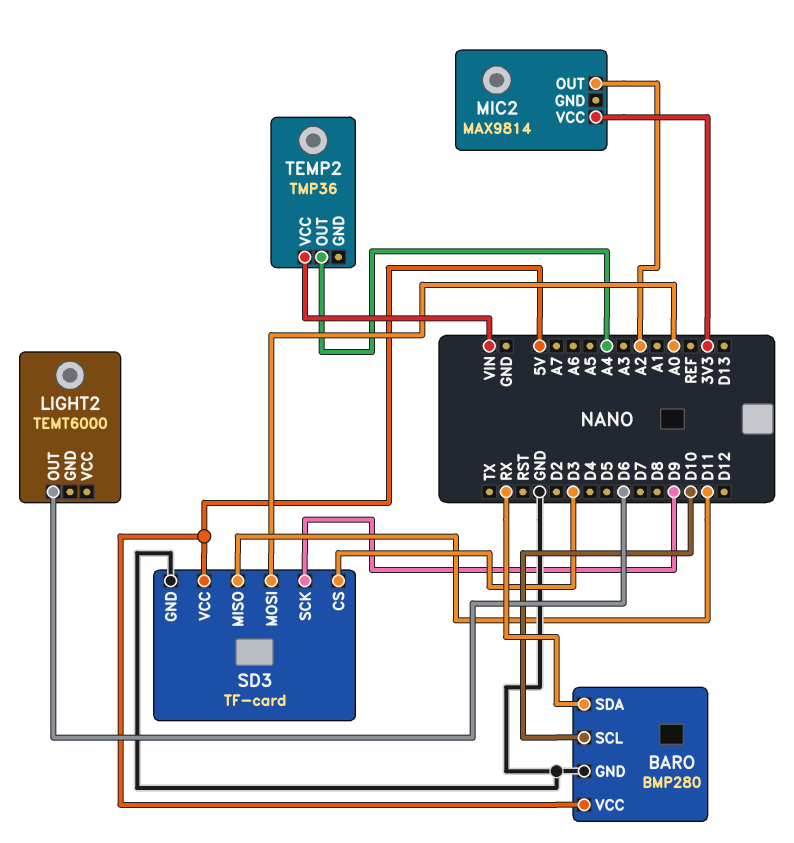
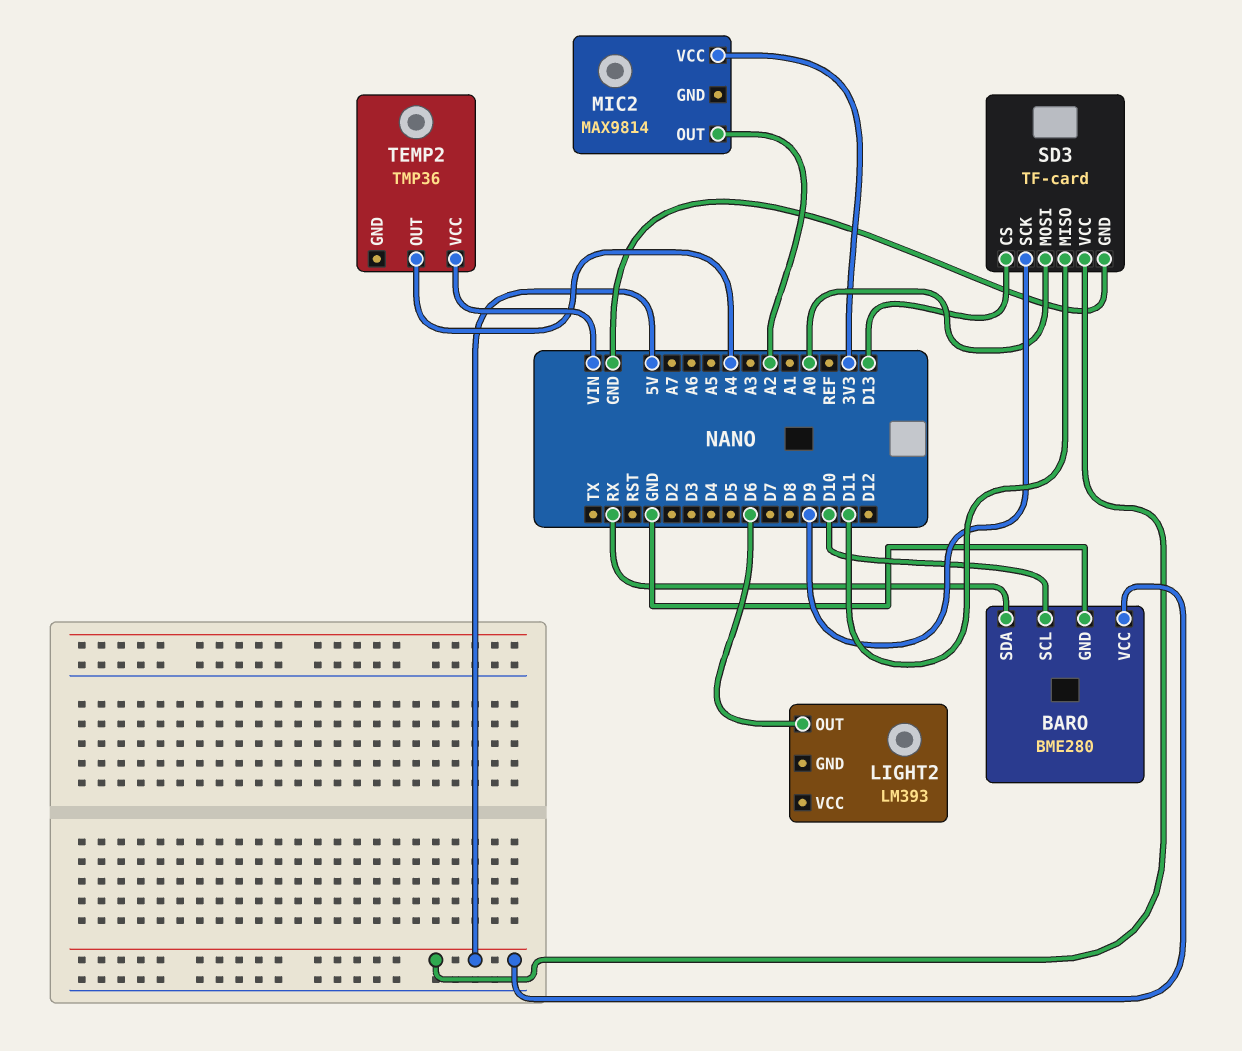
BARO: BMP280 -> BME280
LIGHT2: TEMT6000 -> LM393
SD3 pin CS: D3 -> D13

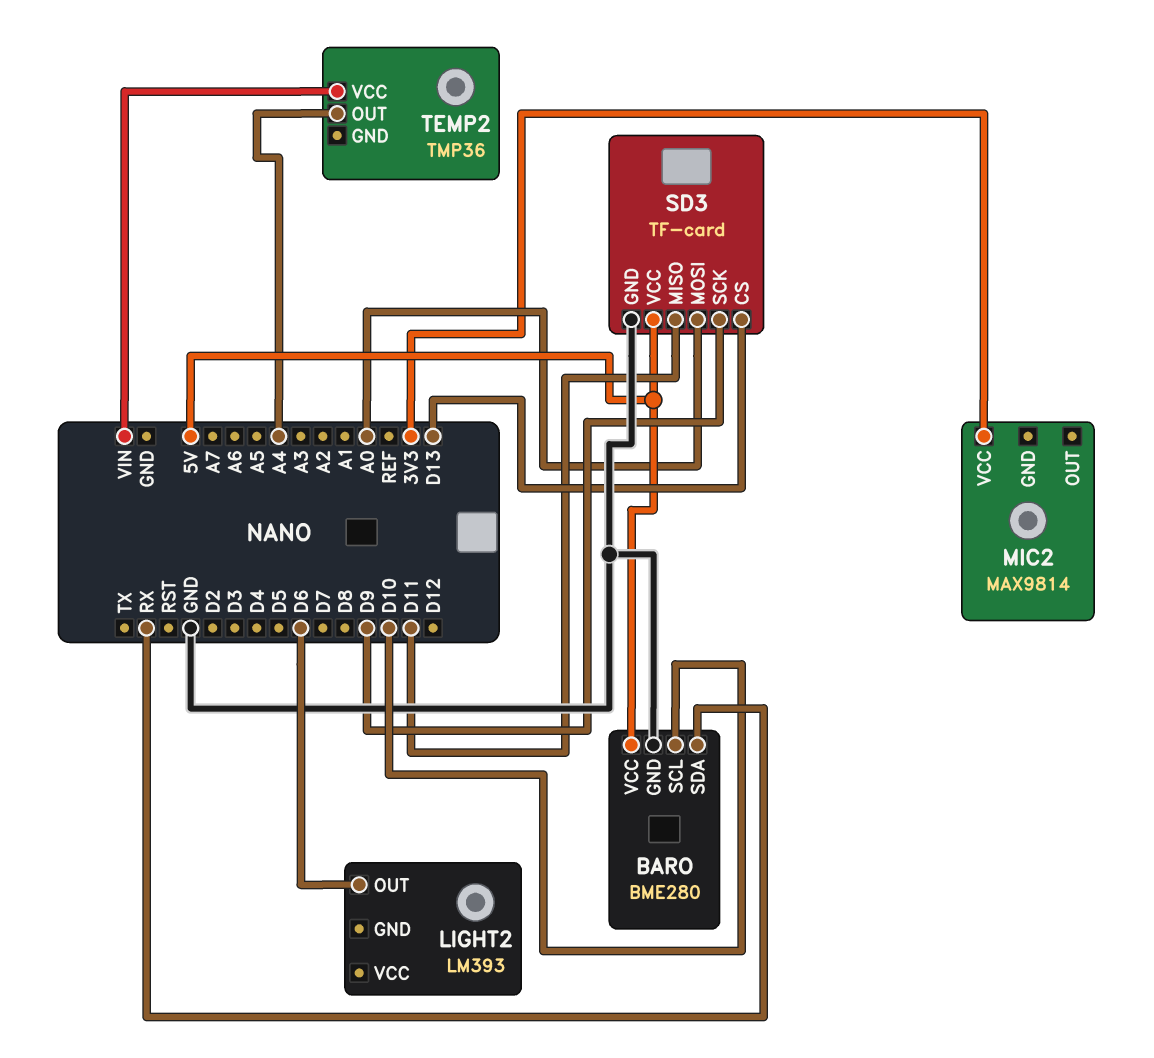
MIC2 pin OUT: A2 -> none

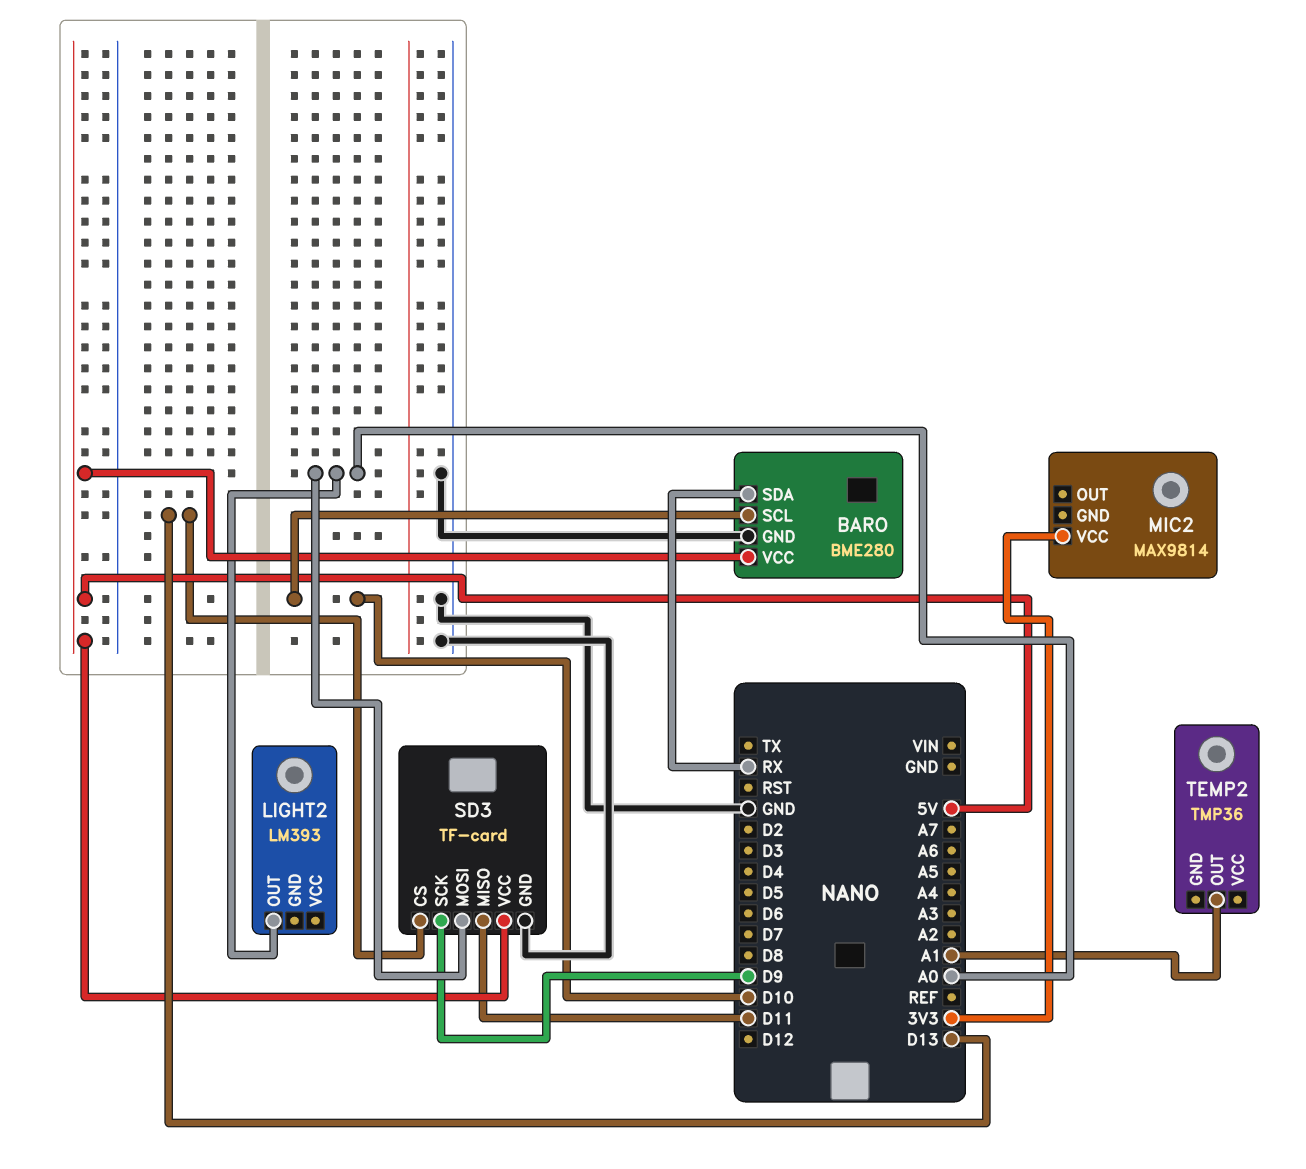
LIGHT2 pin OUT: D6 -> A0
TEMP2 pin OUT: A4 -> A1
TEMP2 pin VCC: VIN -> none

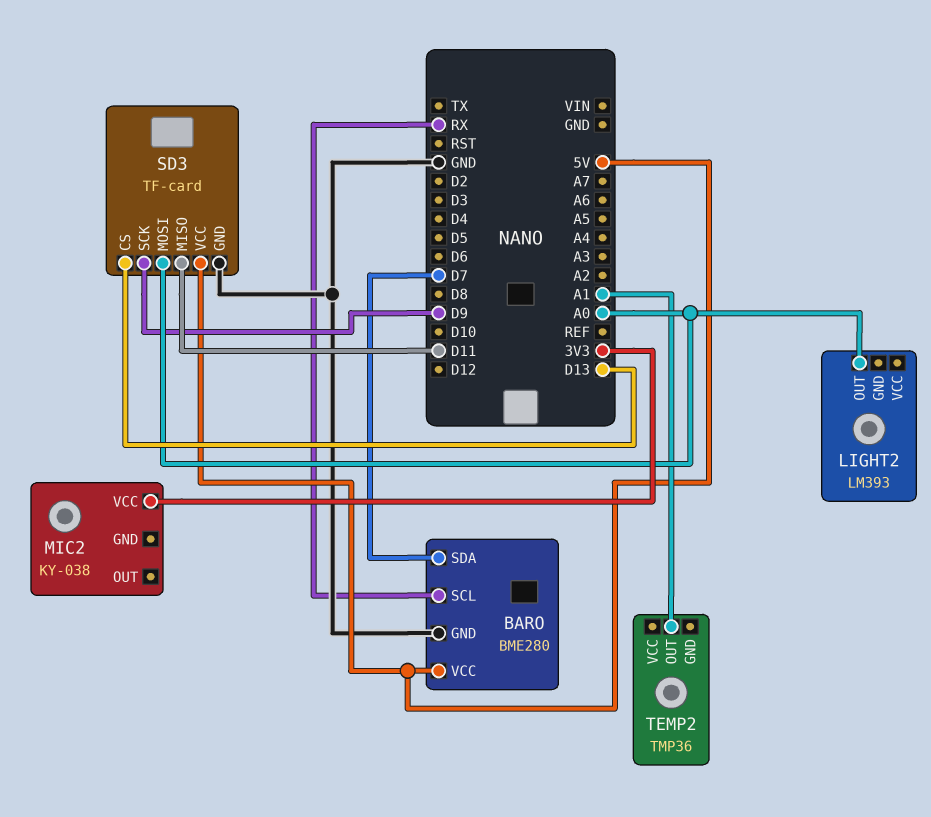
BARO pin SCL: D10 -> RX
BARO pin SDA: RX -> D7
MIC2: MAX9814 -> KY-038

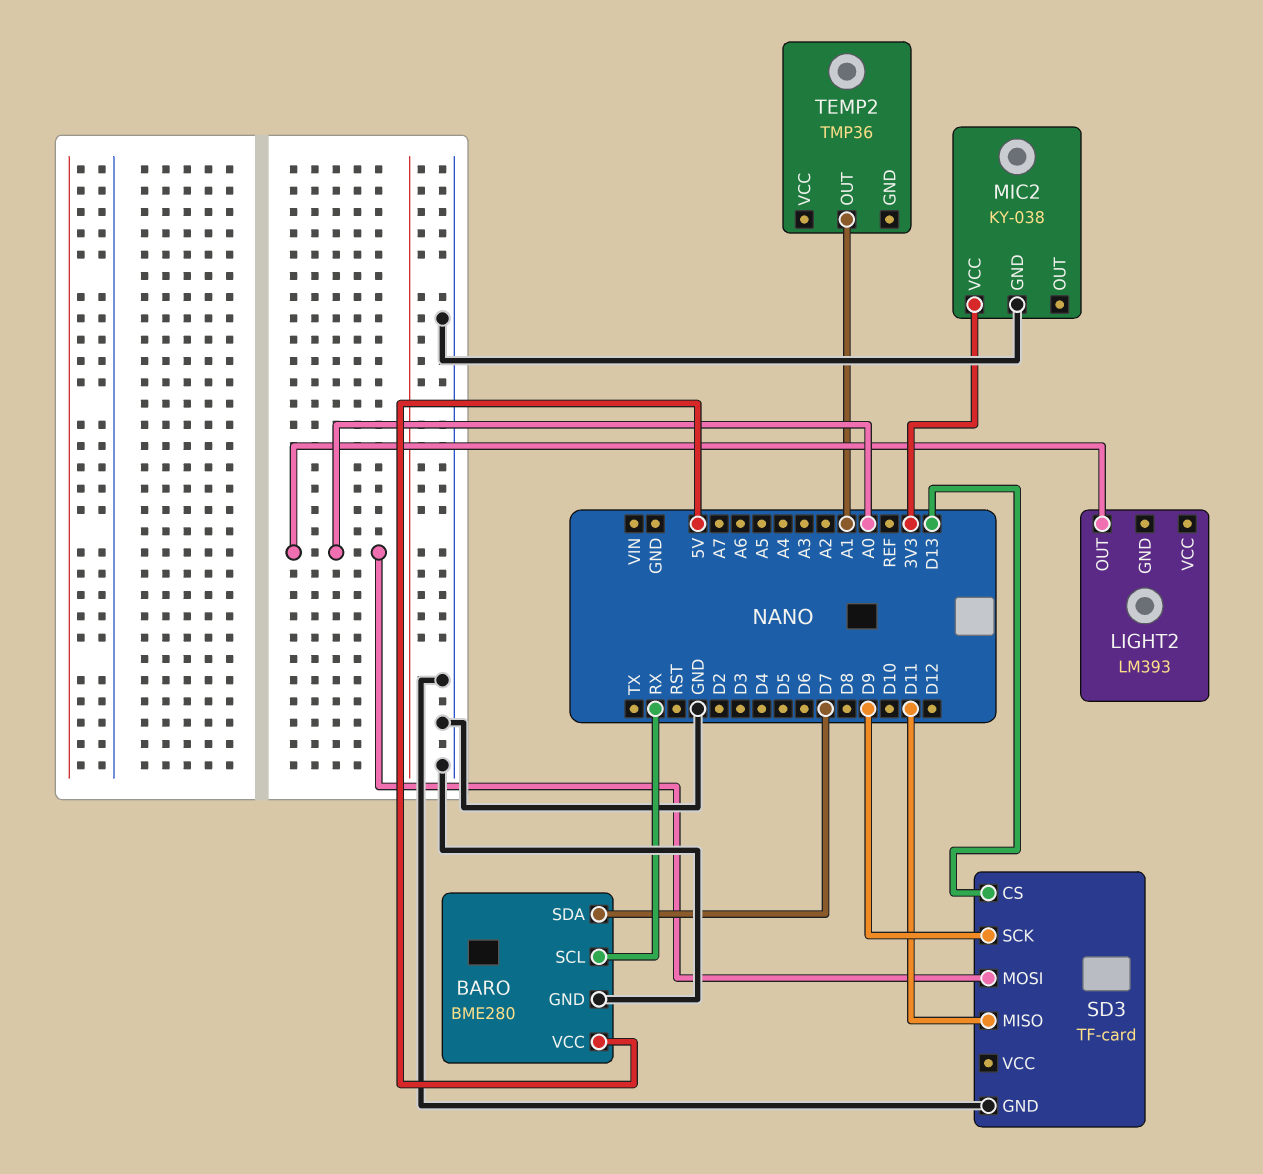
MIC2 pin GND: none -> GND
SD3 pin VCC: 5V -> none

